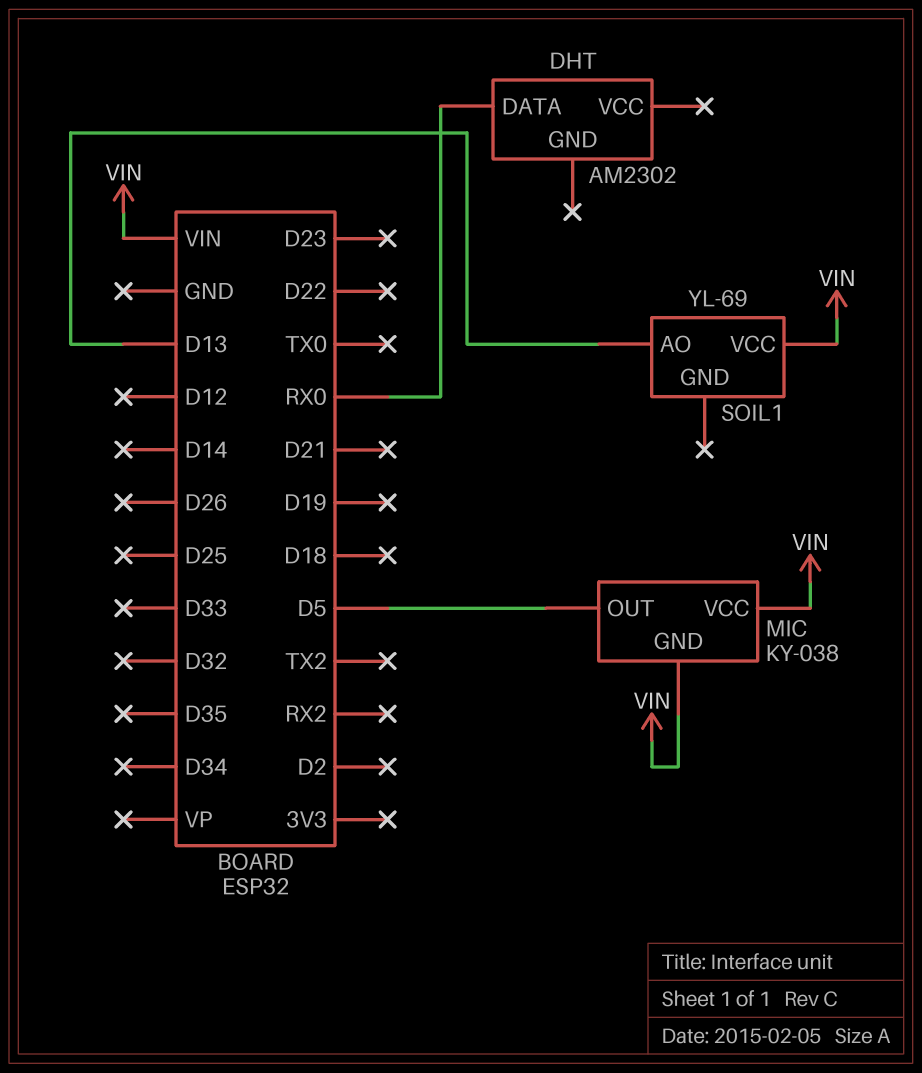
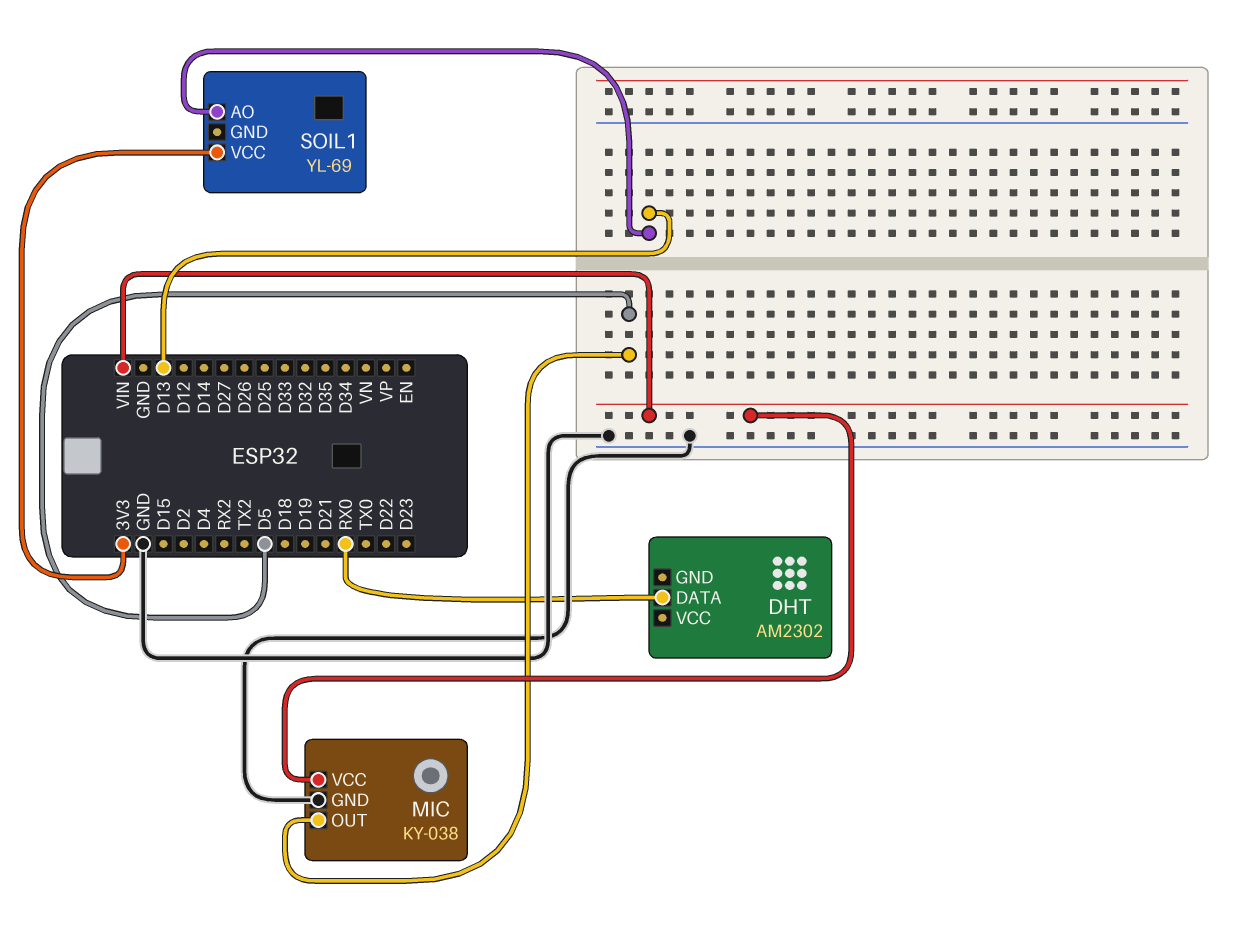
MIC pin GND: VIN -> GND
SOIL1 pin VCC: VIN -> 3V3

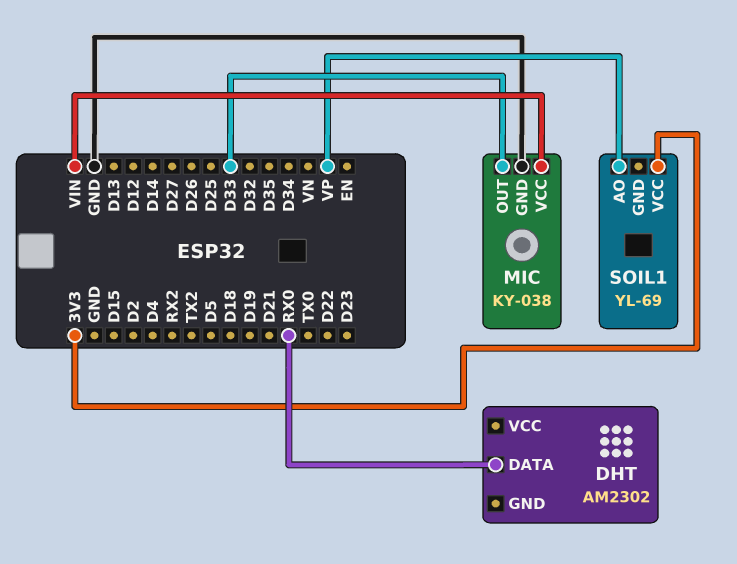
MIC pin OUT: D5 -> D33
SOIL1 pin AO: D13 -> VP

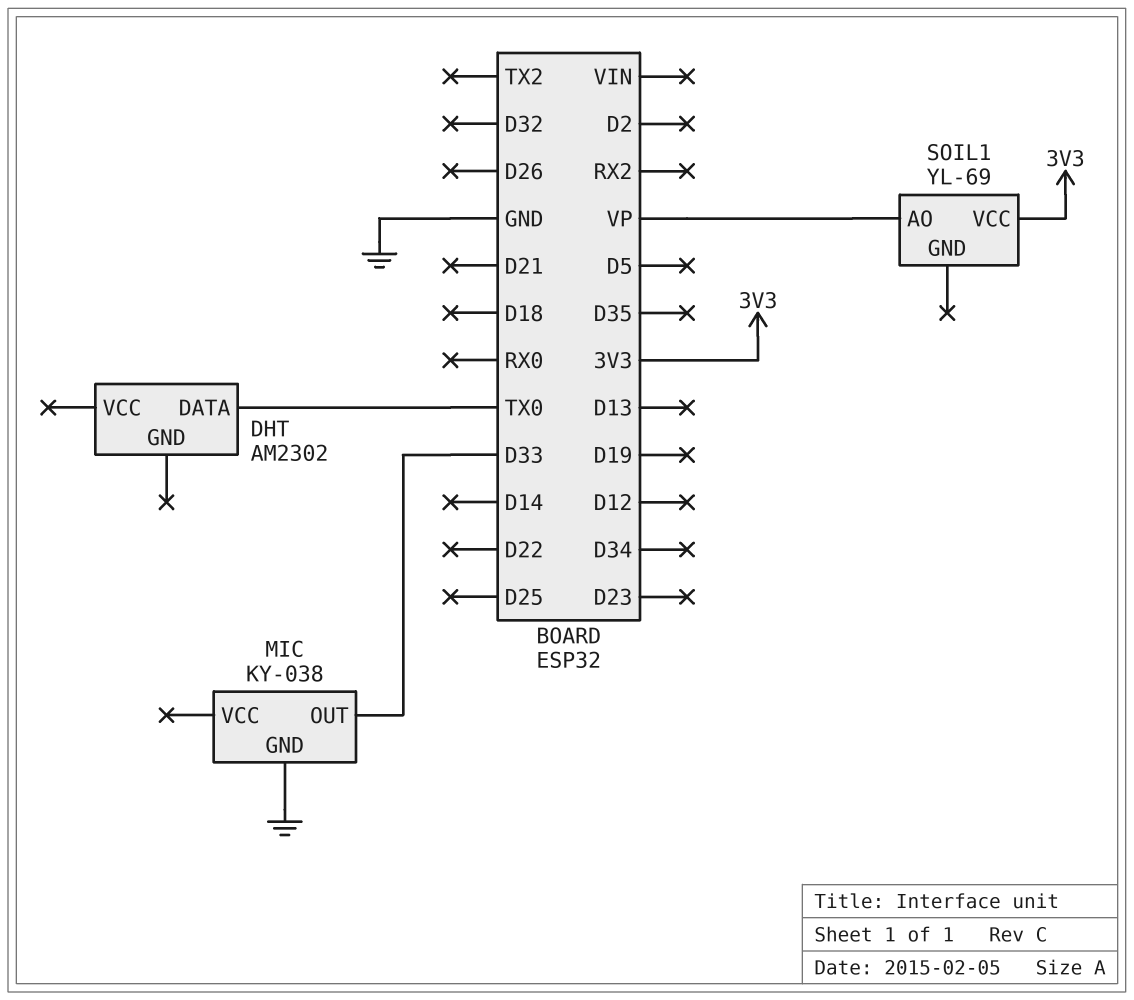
DHT pin DATA: RX0 -> TX0
MIC pin VCC: VIN -> none

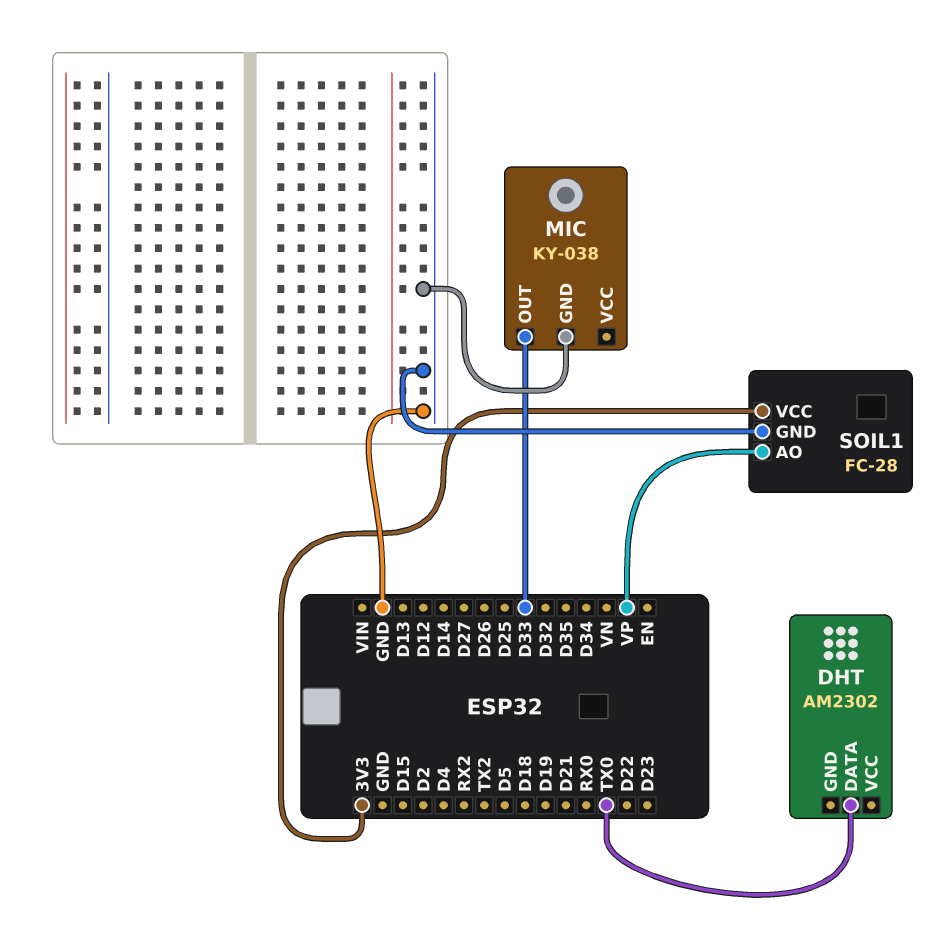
SOIL1: YL-69 -> FC-28
SOIL1 pin GND: none -> GND

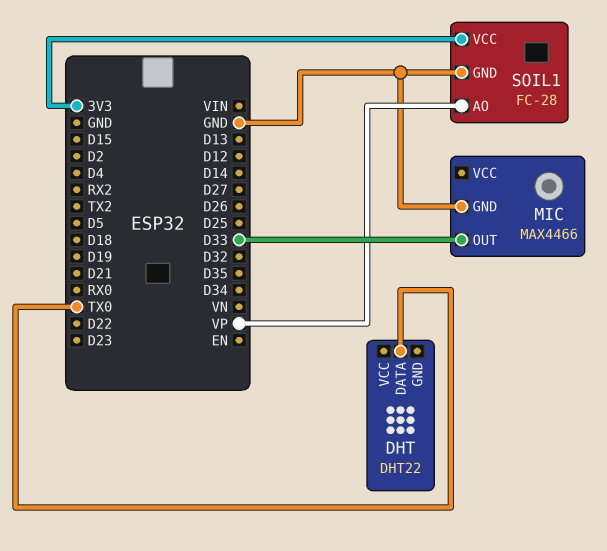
DHT: AM2302 -> DHT22
MIC: KY-038 -> MAX4466

